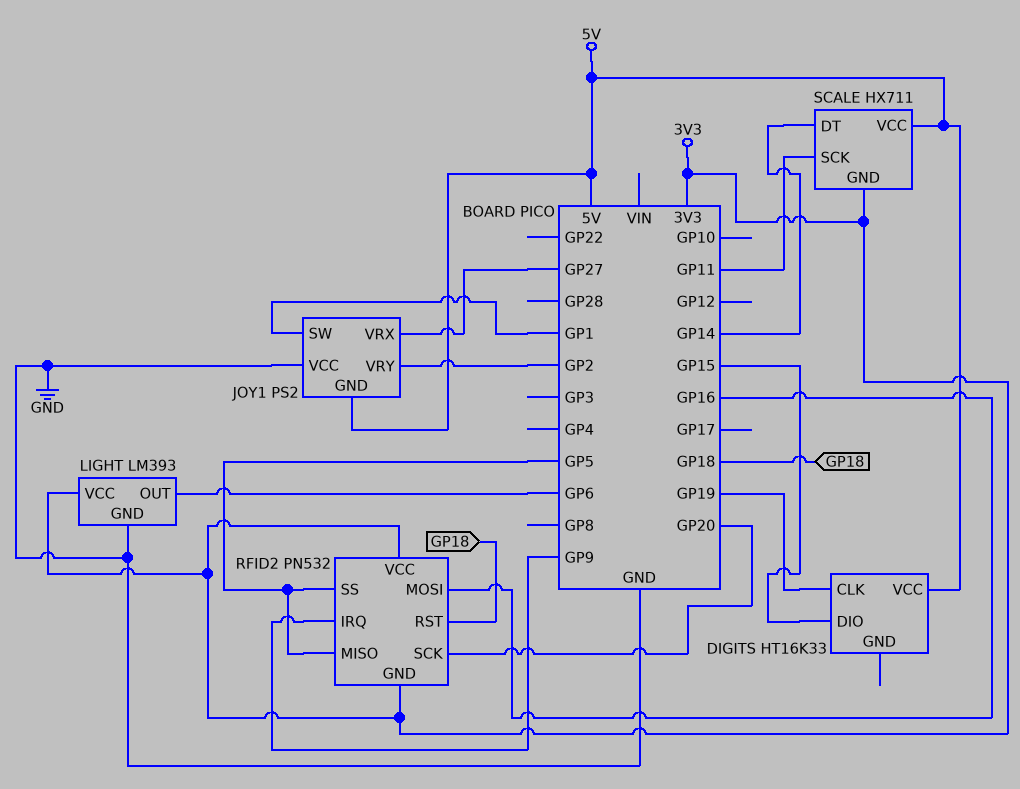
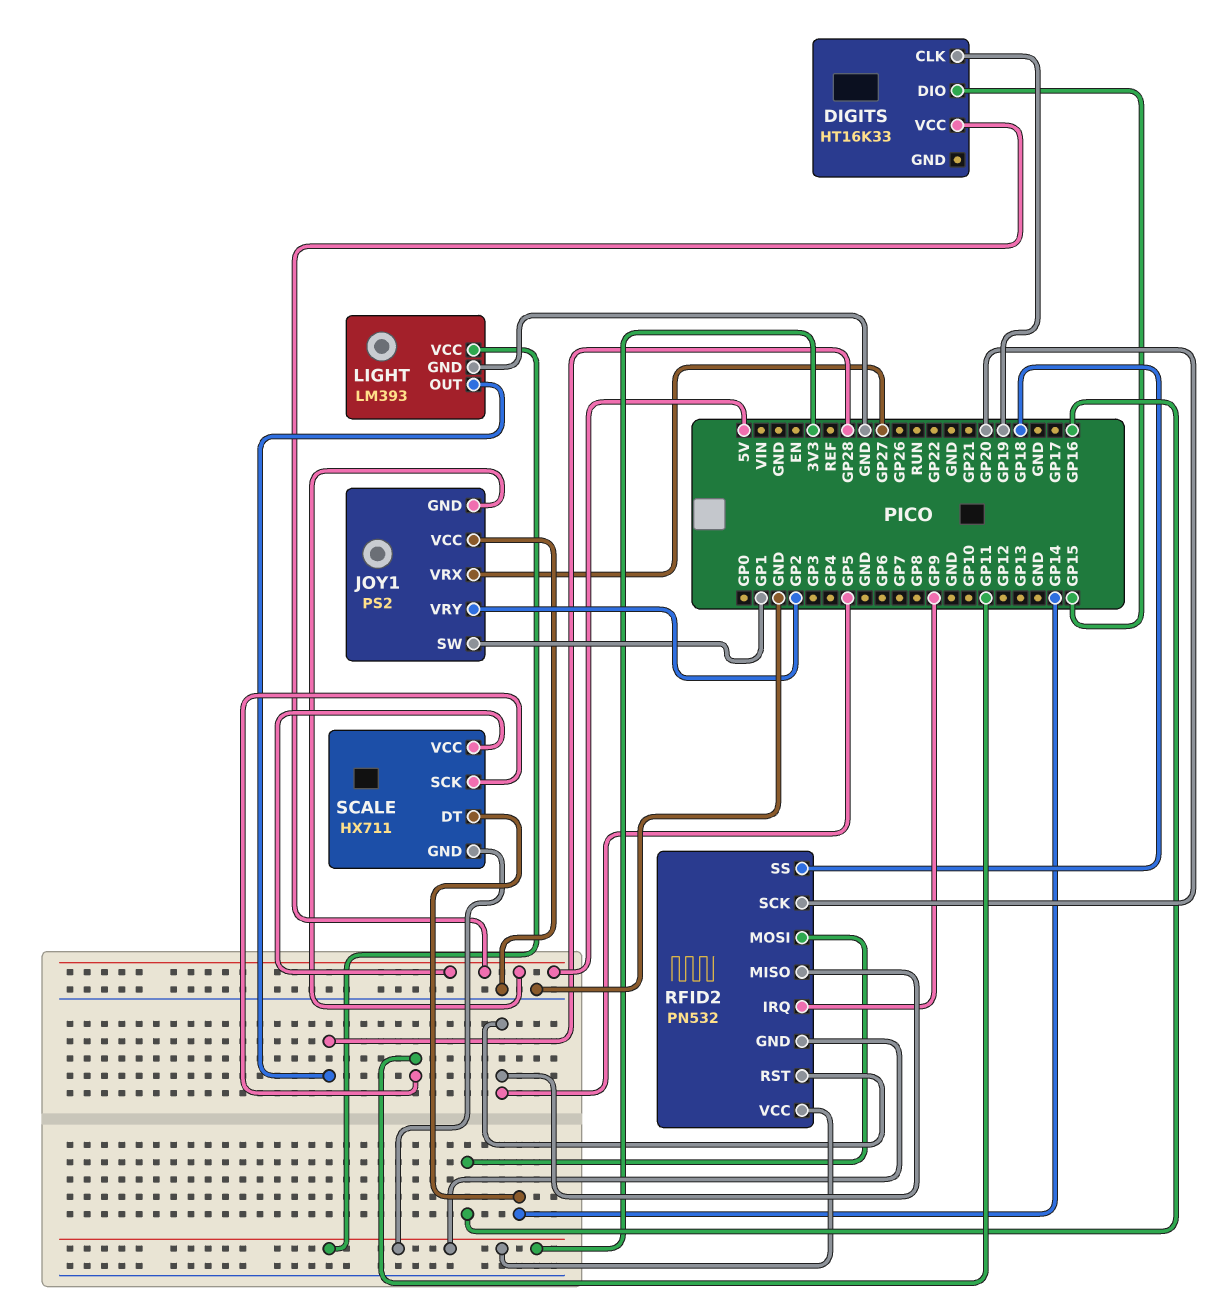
LIGHT pin OUT: GP6 -> GP28
RFID2 pin RST: GP18 -> GP5
RFID2 pin SS: GP5 -> GP18

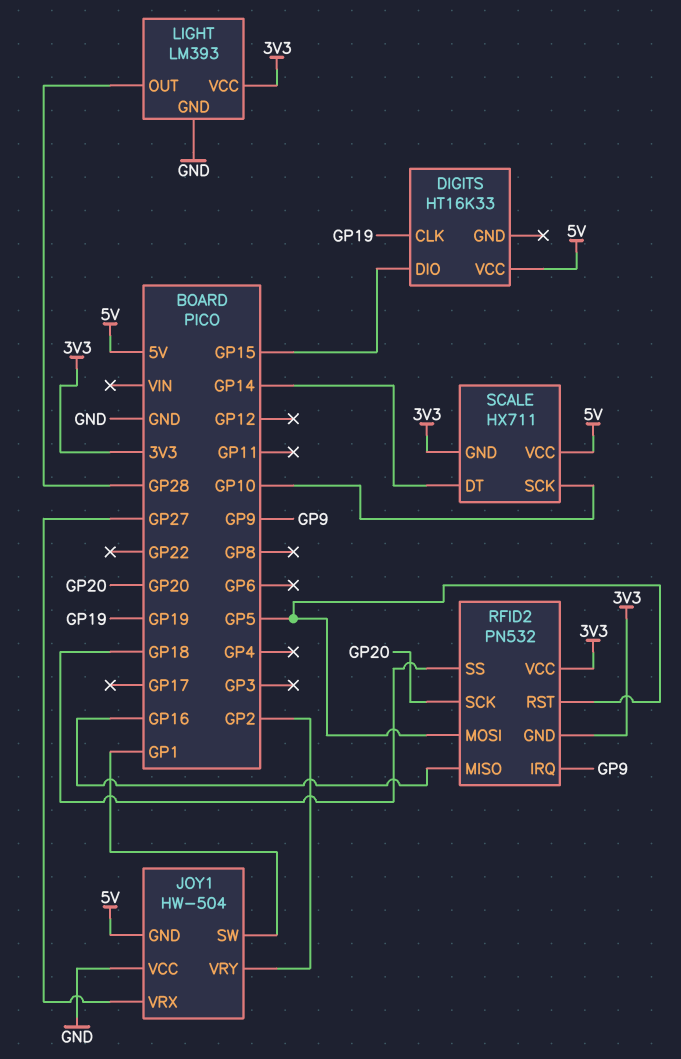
JOY1: PS2 -> HW-504
RFID2 pin MISO: GP5 -> GP16
RFID2 pin MOSI: GP16 -> GP5
SCALE pin SCK: GP11 -> GP10

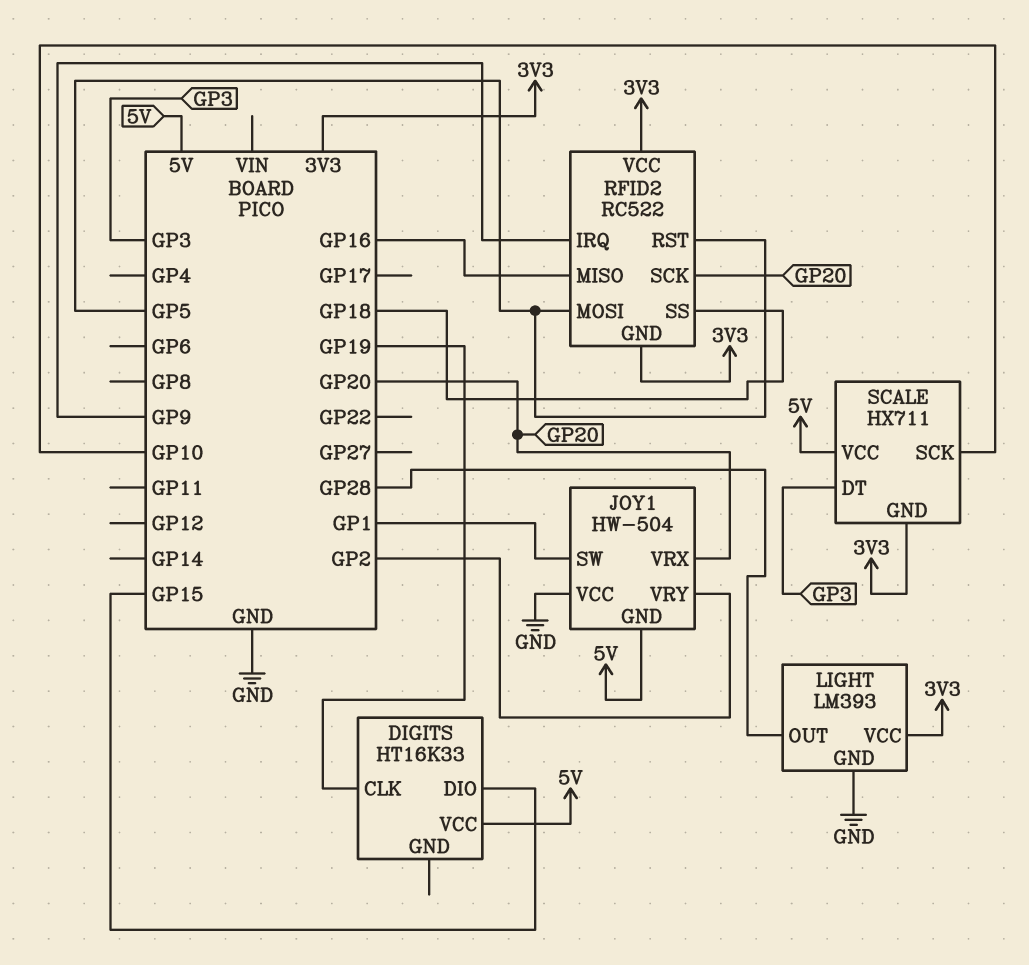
JOY1 pin VRX: GP27 -> GP20
RFID2: PN532 -> RC522
SCALE pin DT: GP14 -> GP3

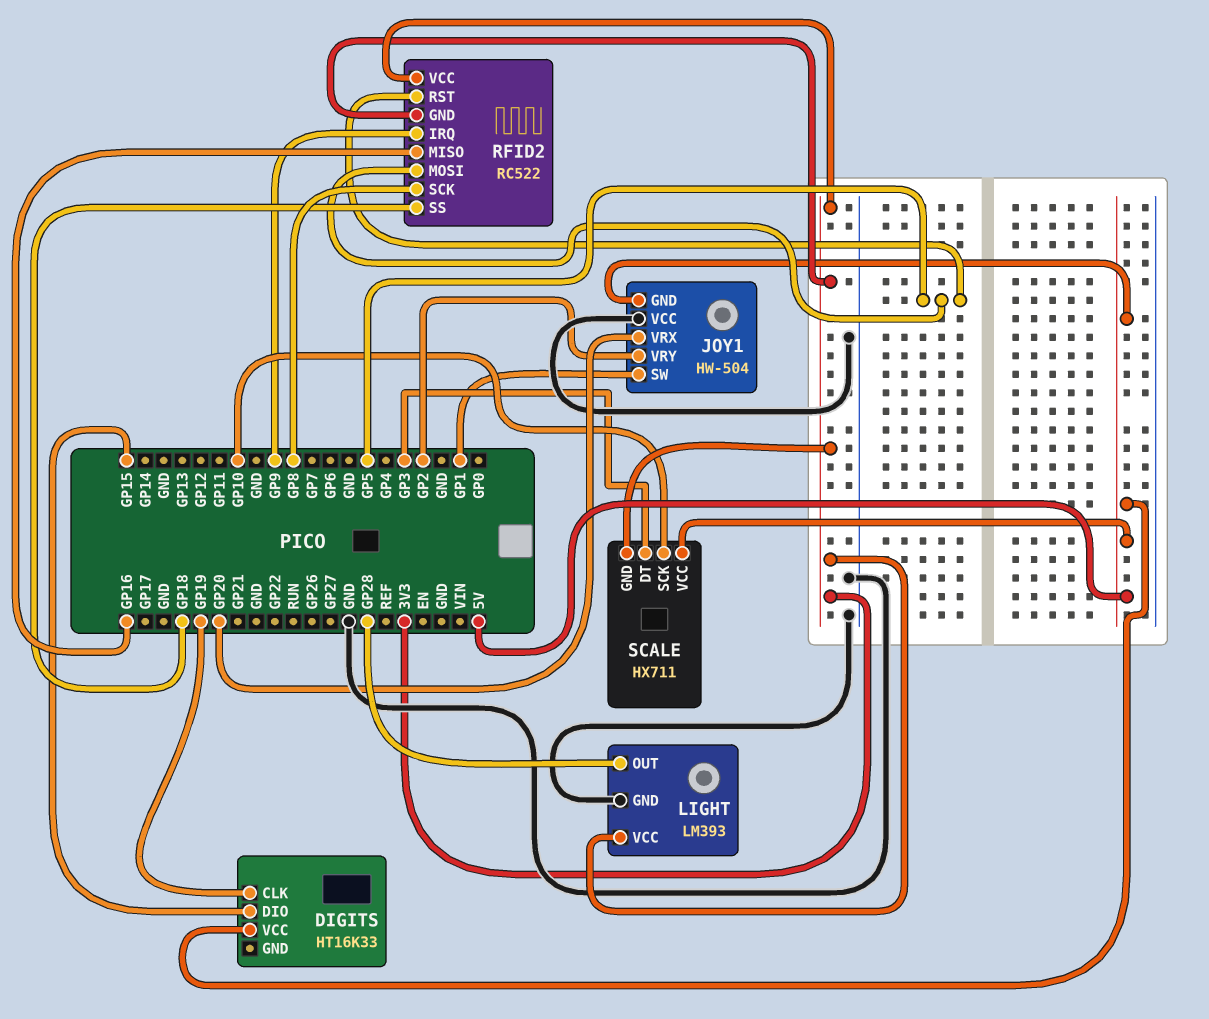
RFID2 pin SCK: GP20 -> GP8

